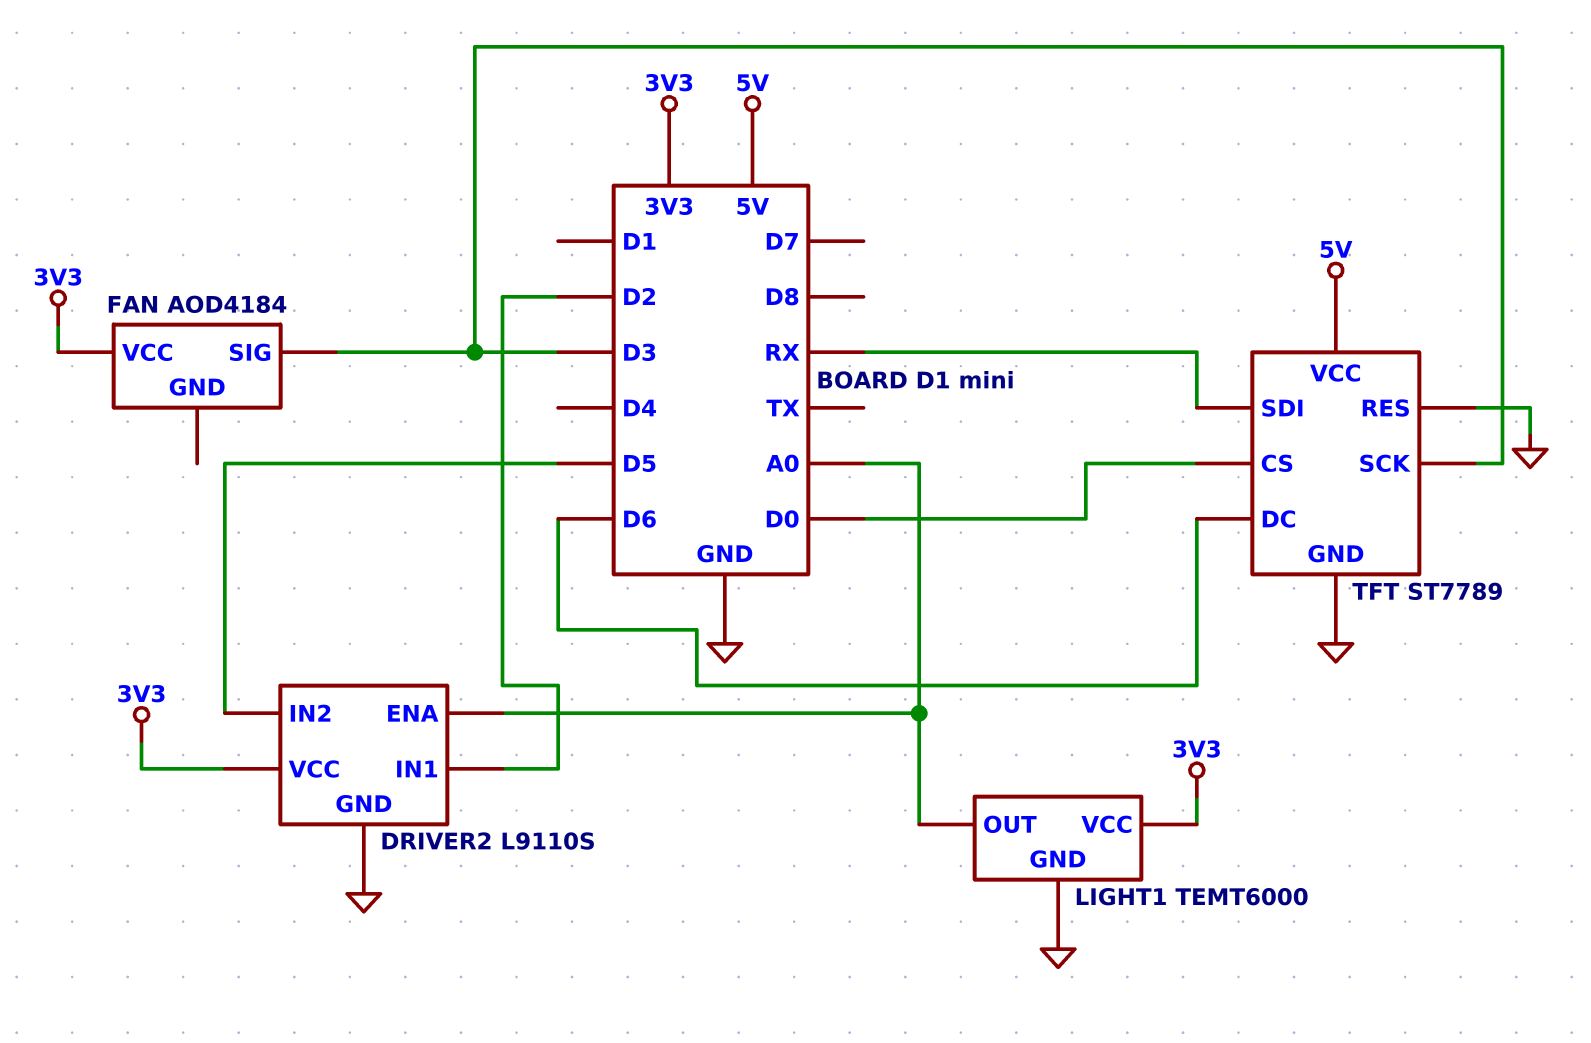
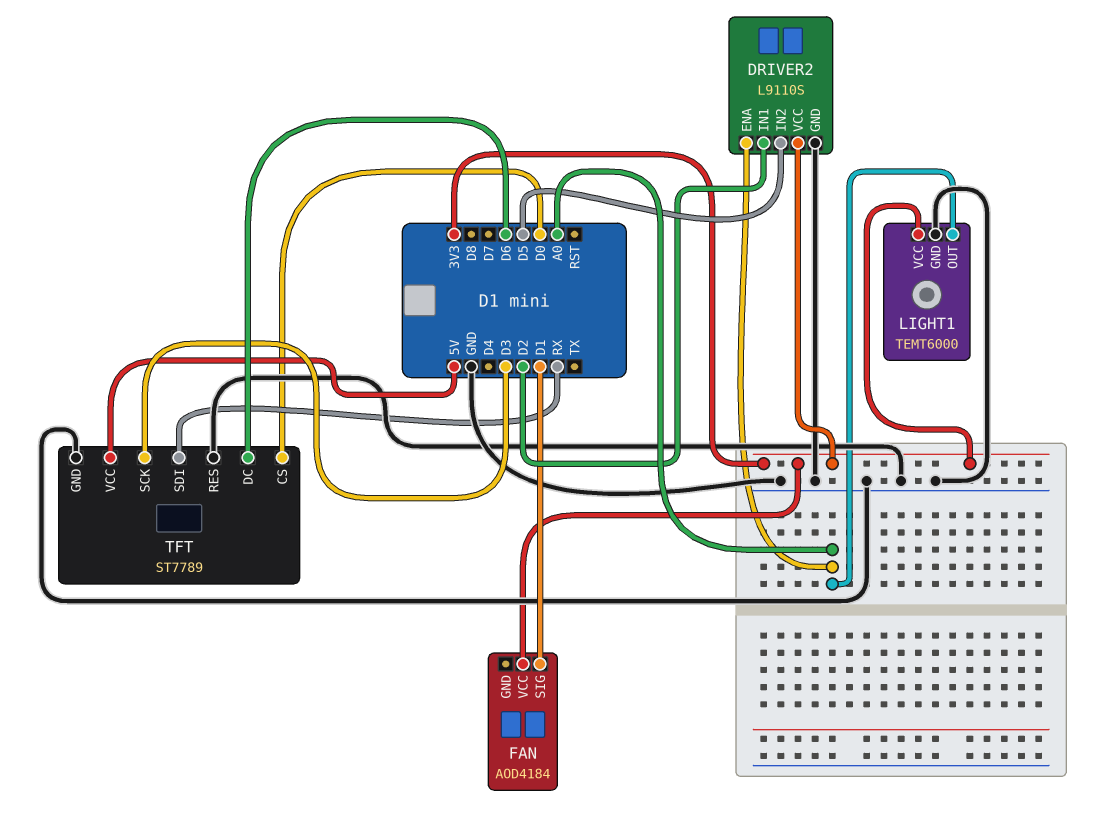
FAN pin SIG: D3 -> D1

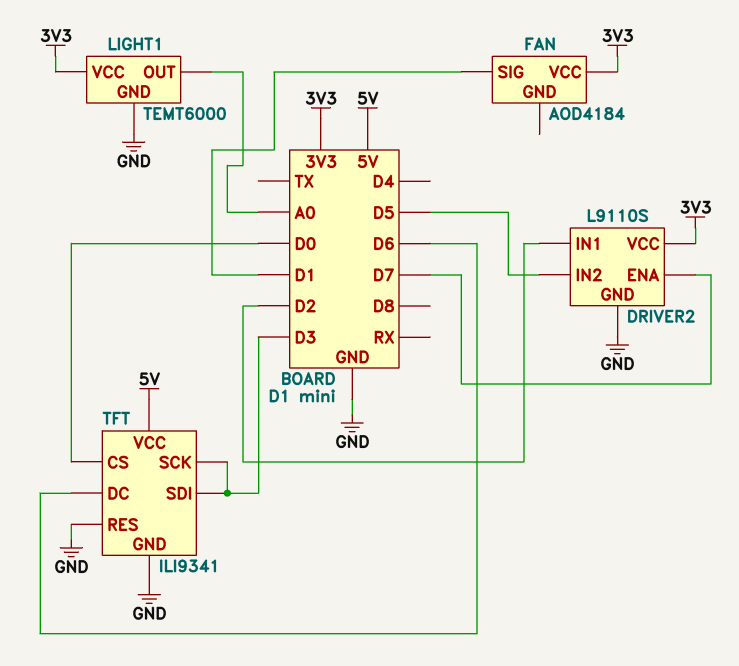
DRIVER2 pin ENA: A0 -> D7
TFT: ST7789 -> ILI9341
TFT pin SDI: RX -> D3

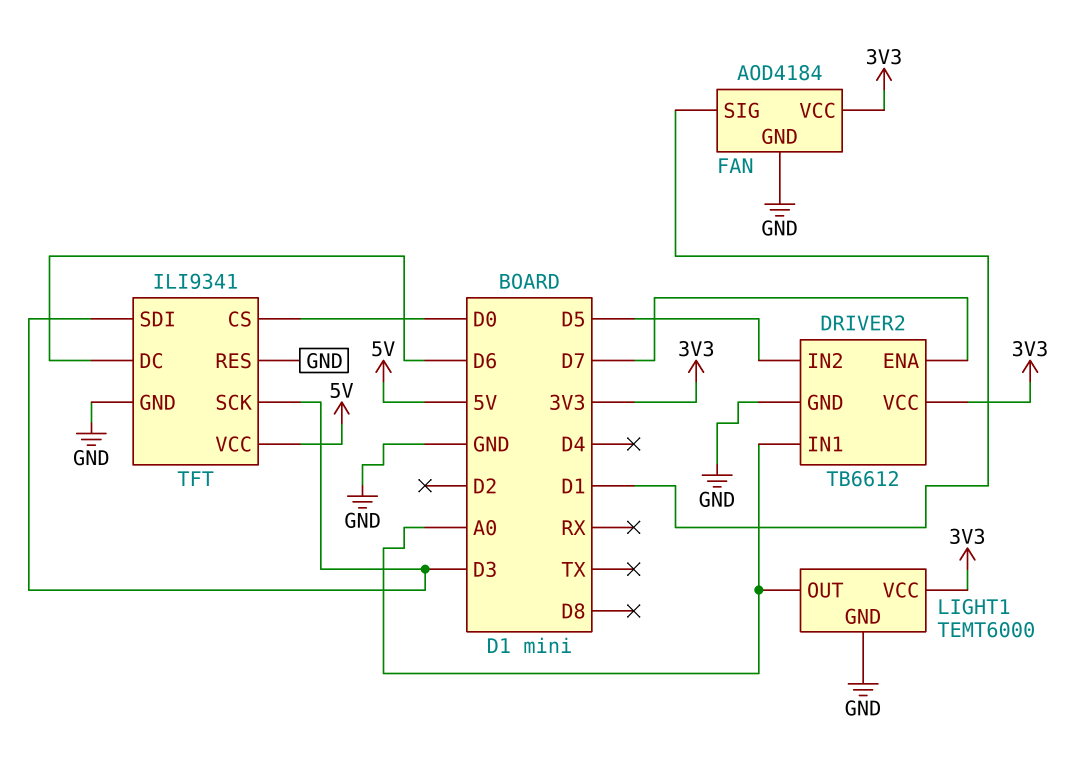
DRIVER2: L9110S -> TB6612
DRIVER2 pin IN1: D2 -> A0
FAN pin GND: none -> GND

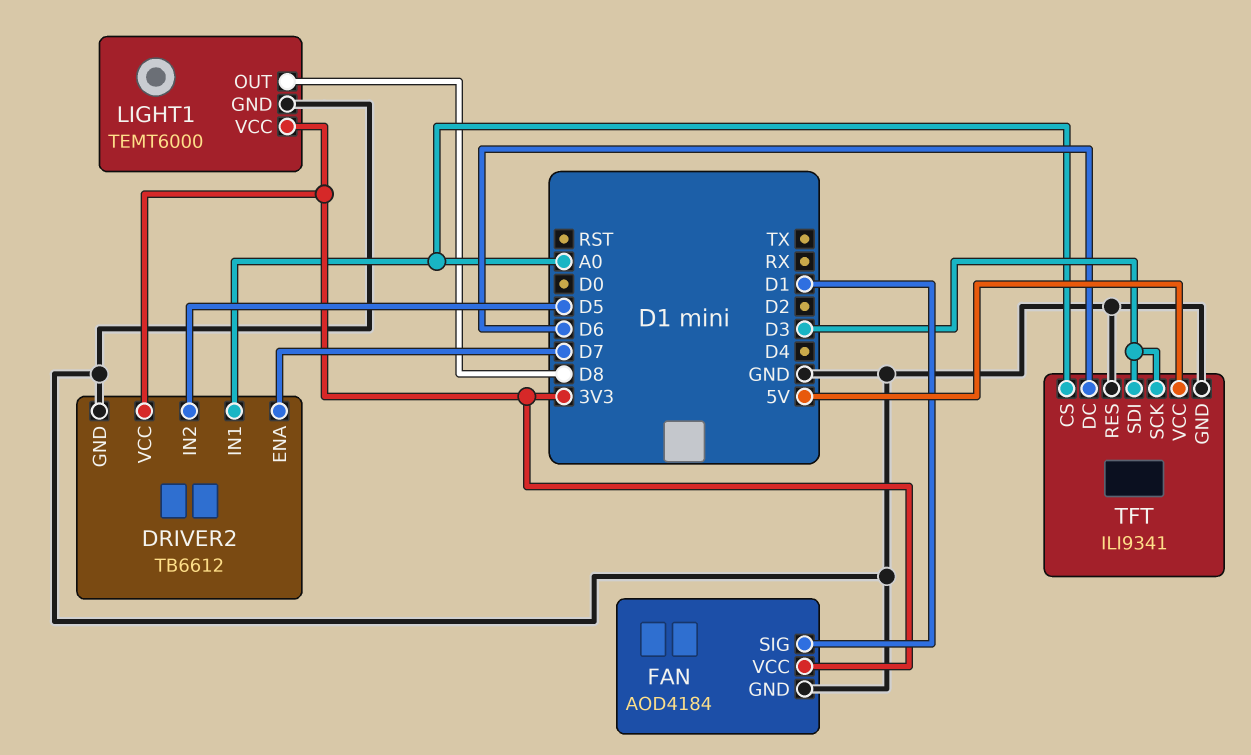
LIGHT1 pin OUT: A0 -> D8
TFT pin CS: D0 -> A0

